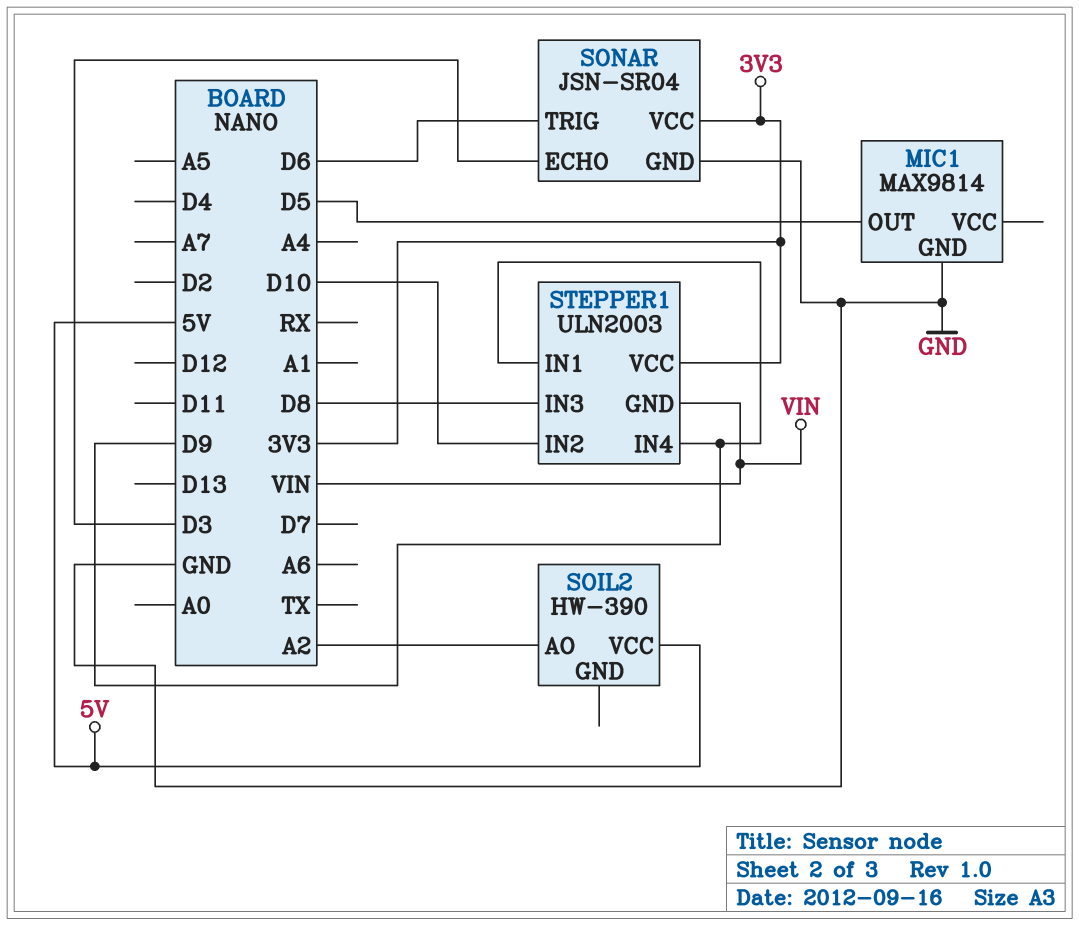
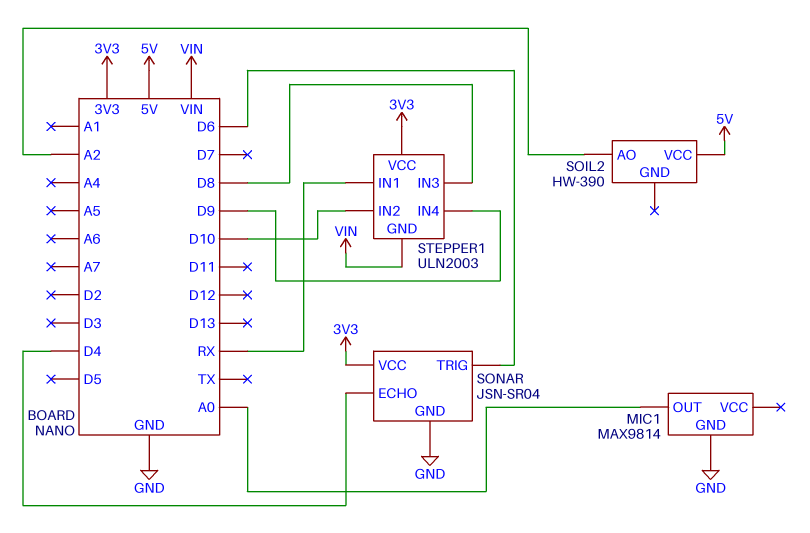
MIC1 pin OUT: D5 -> A0
SONAR pin ECHO: D3 -> D4
STEPPER1 pin IN1: D9 -> RX

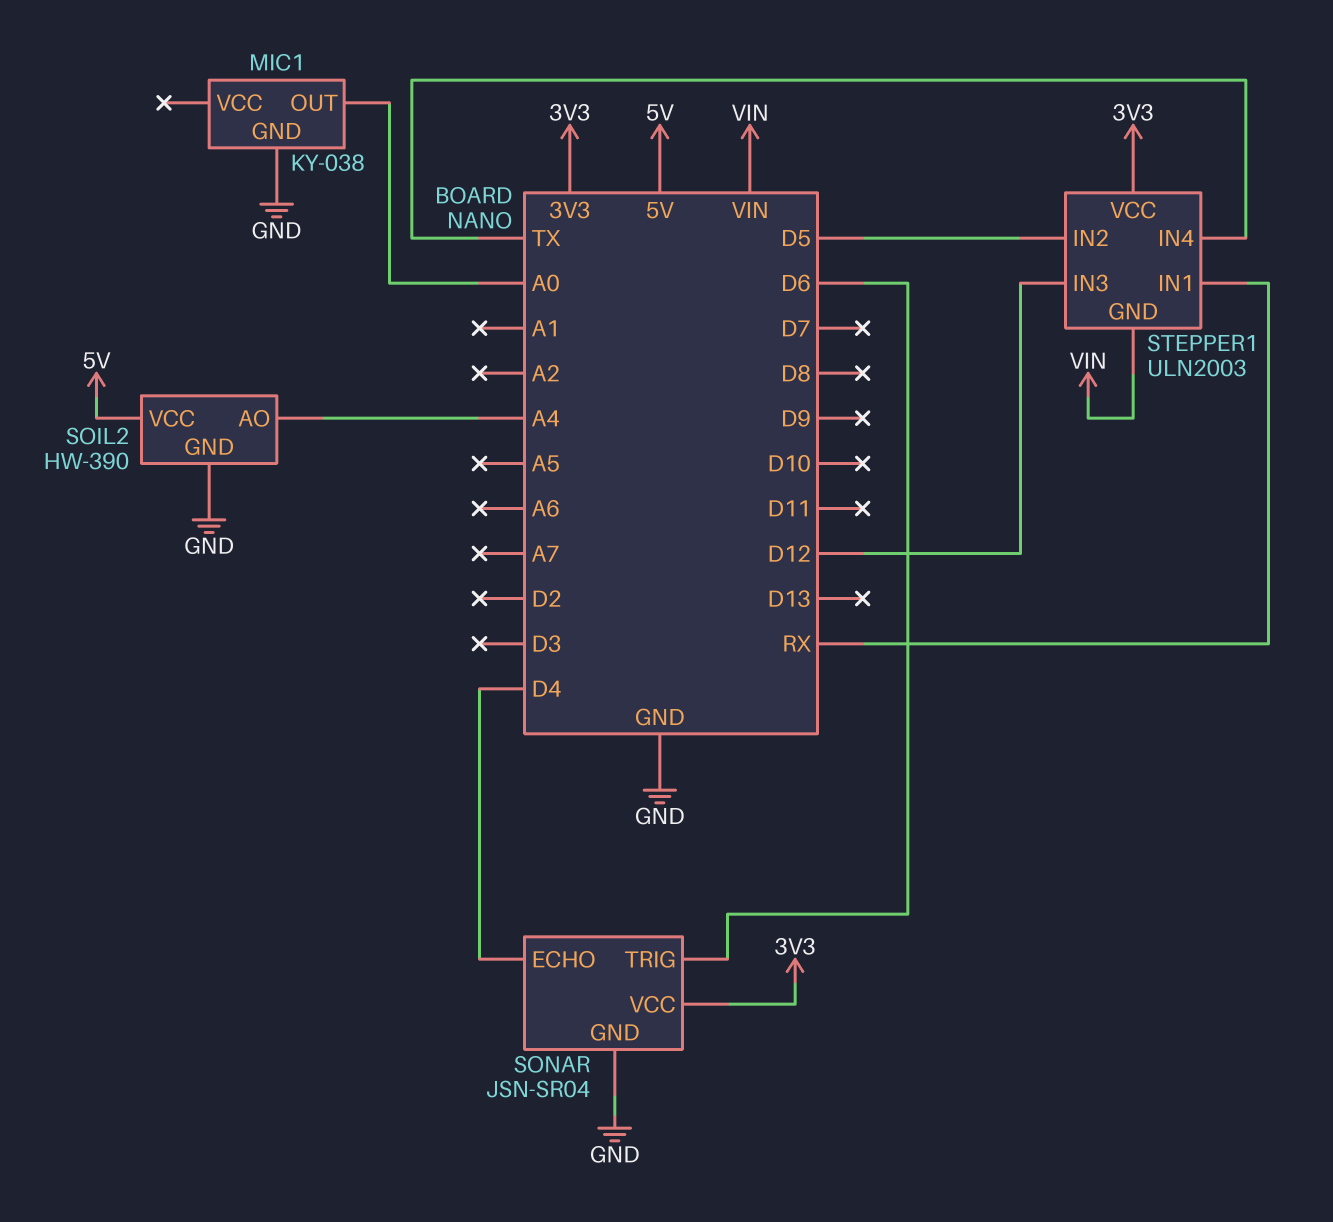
MIC1: MAX9814 -> KY-038
SOIL2 pin AO: A2 -> A4
SOIL2 pin GND: none -> GND
STEPPER1 pin IN2: D10 -> D5
STEPPER1 pin IN3: D8 -> D12
STEPPER1 pin IN4: D9 -> TX

